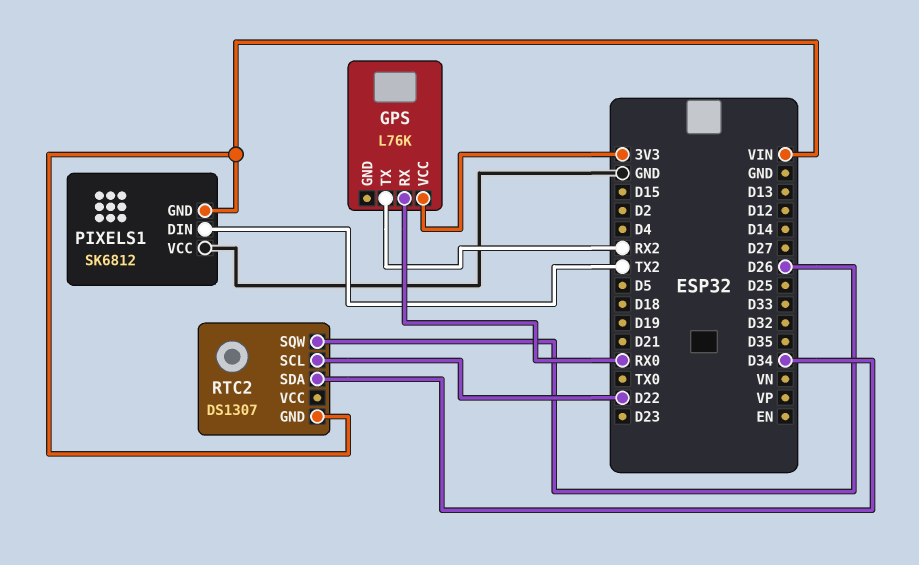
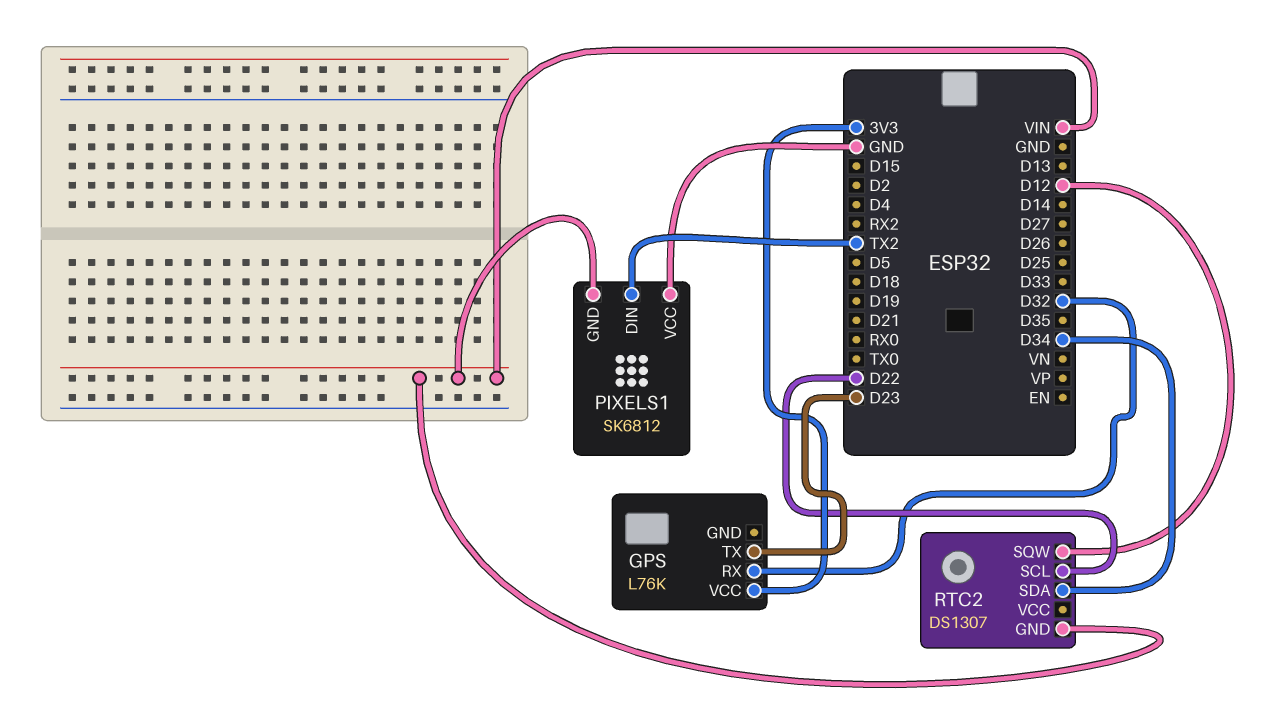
GPS pin RX: RX0 -> D32
GPS pin TX: RX2 -> D23
RTC2 pin SQW: D26 -> D12

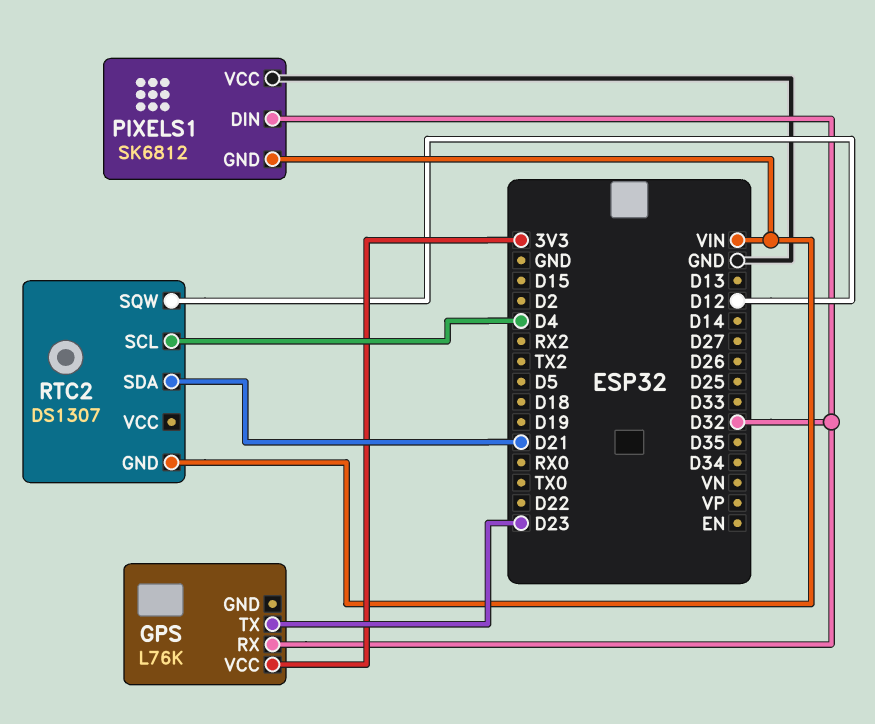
PIXELS1 pin DIN: TX2 -> D32
RTC2 pin SCL: D22 -> D4
RTC2 pin SDA: D34 -> D21

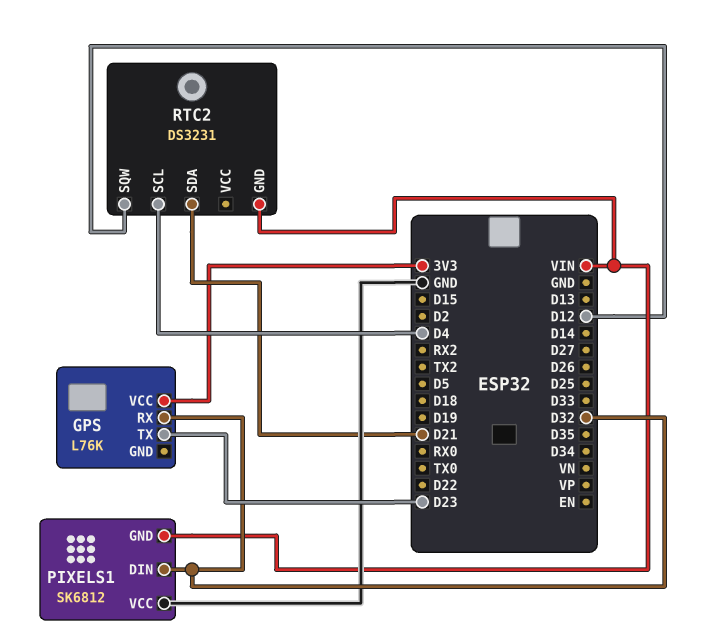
RTC2: DS1307 -> DS3231

